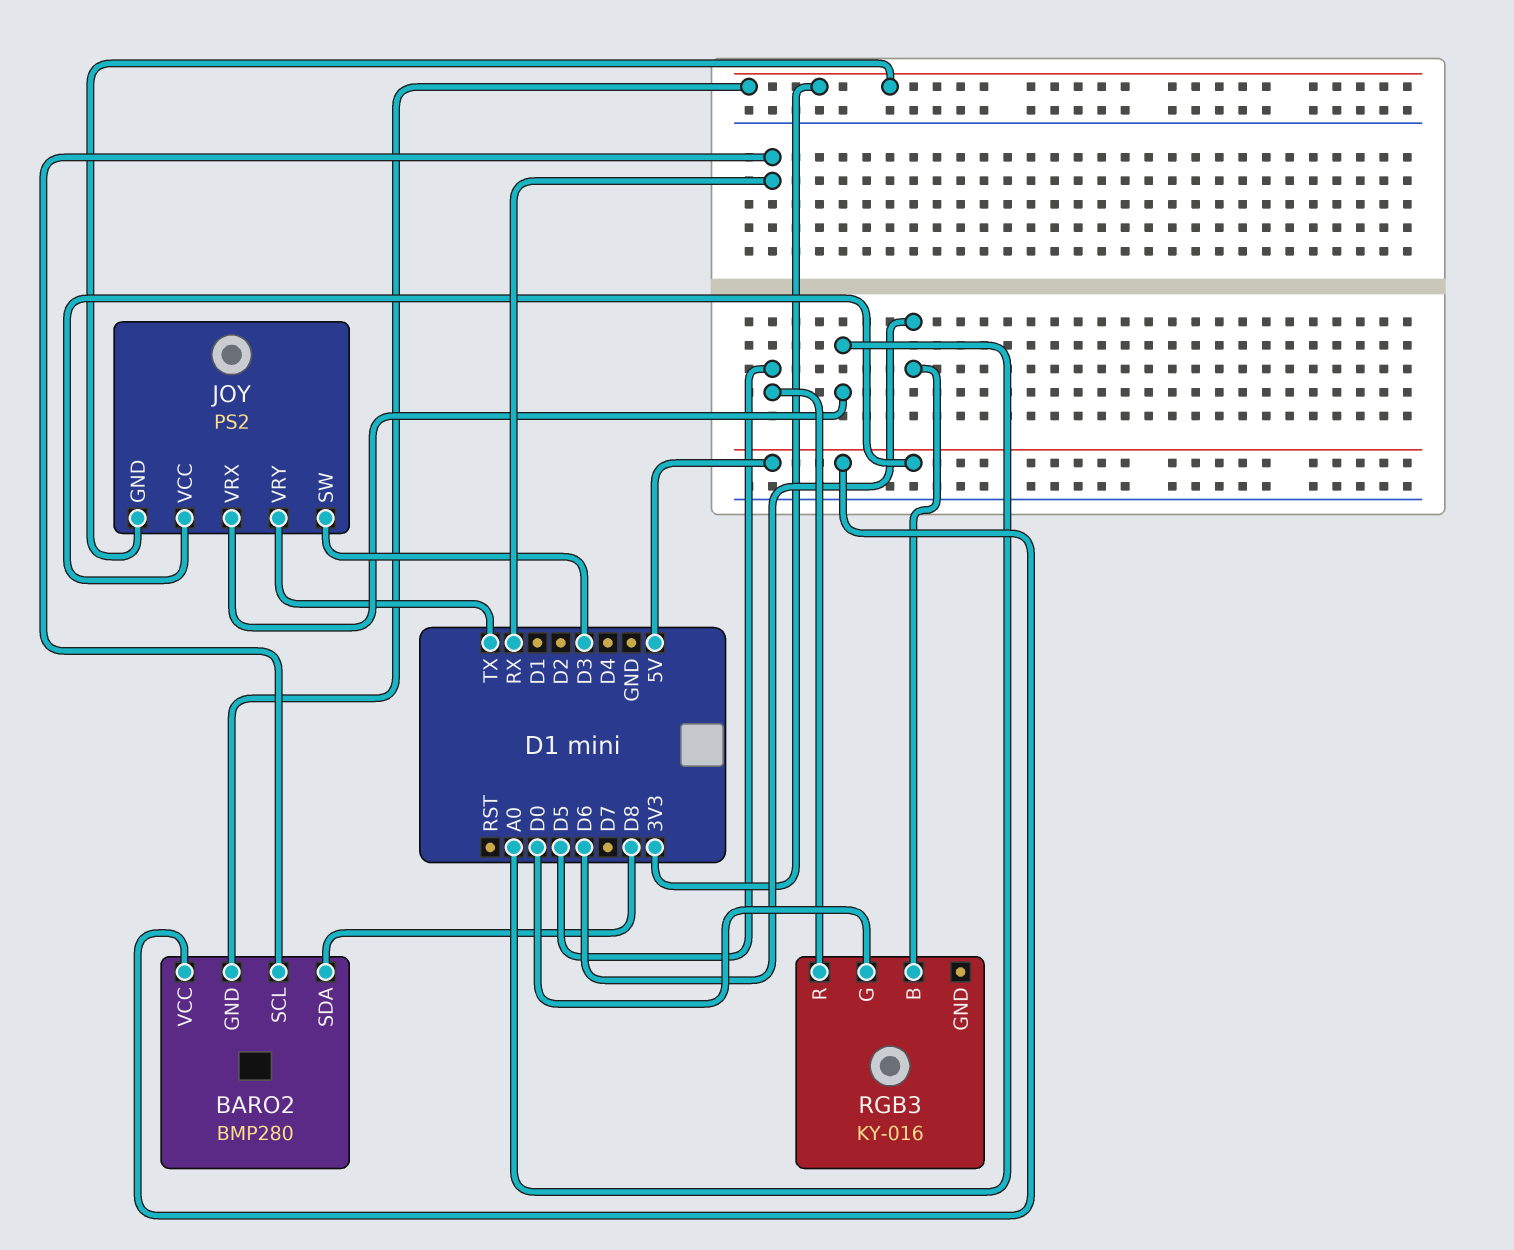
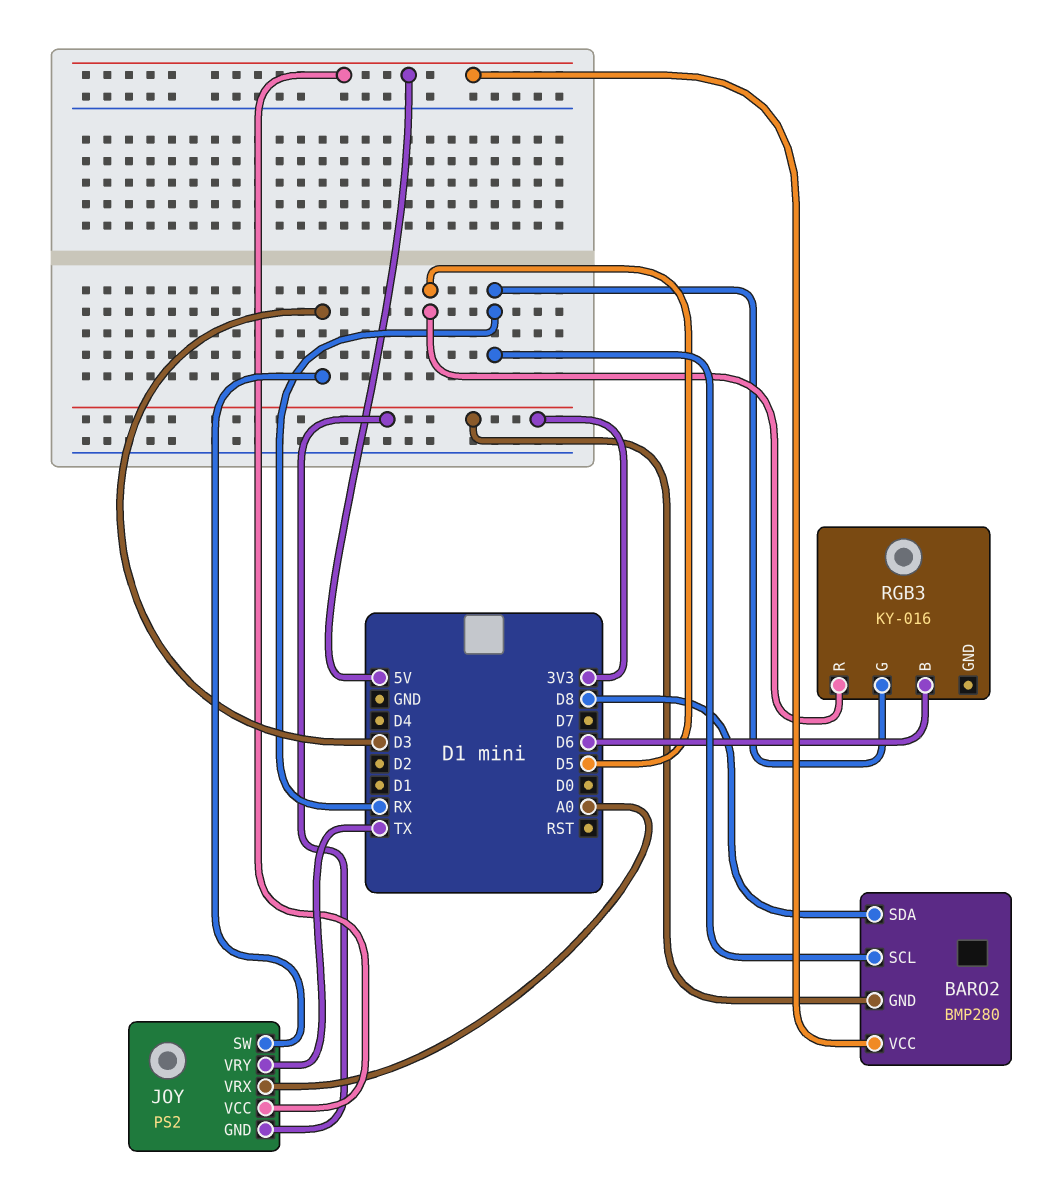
RGB3 pin G: D0 -> RX

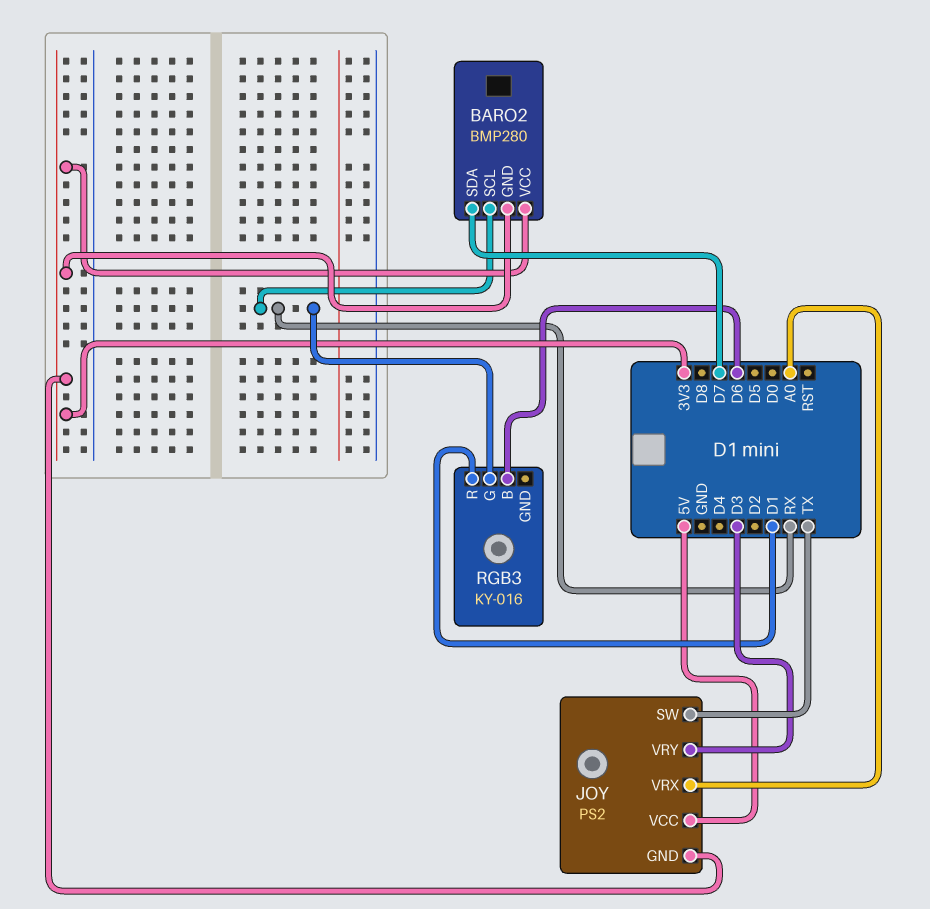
BARO2 pin SDA: D8 -> D7
BARO2 pin VCC: 5V -> 3V3
JOY pin SW: D3 -> TX
JOY pin VRY: TX -> D3
RGB3 pin R: D5 -> D1

